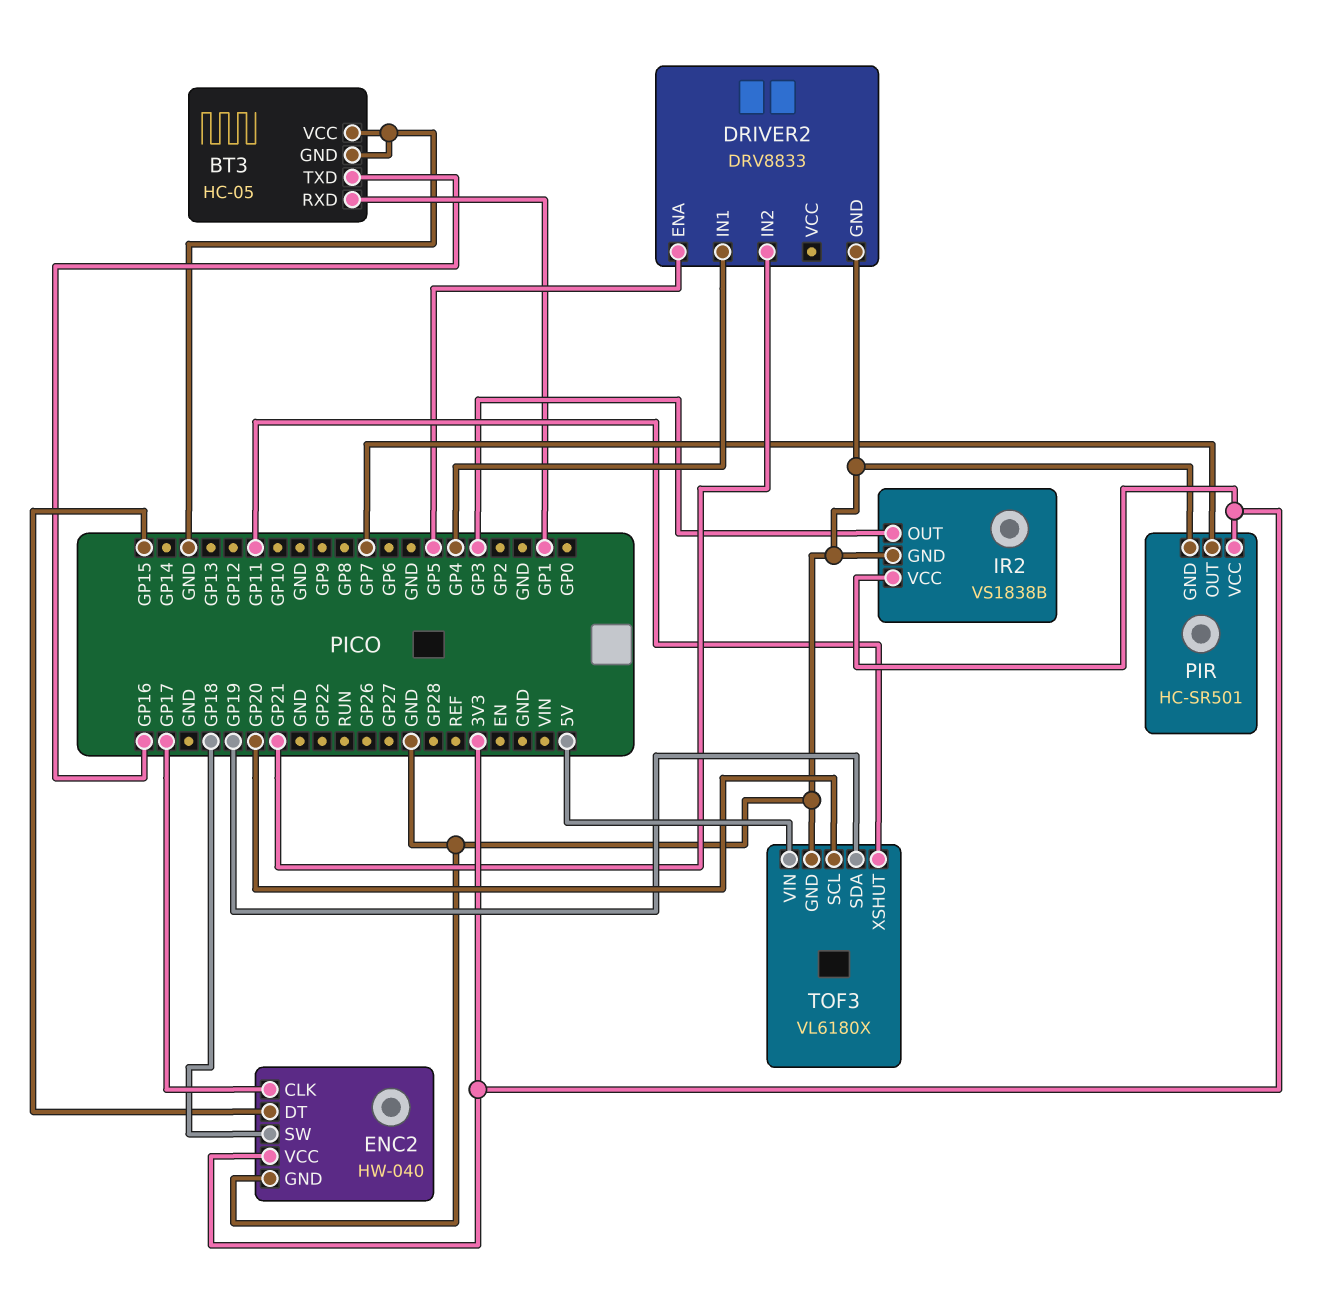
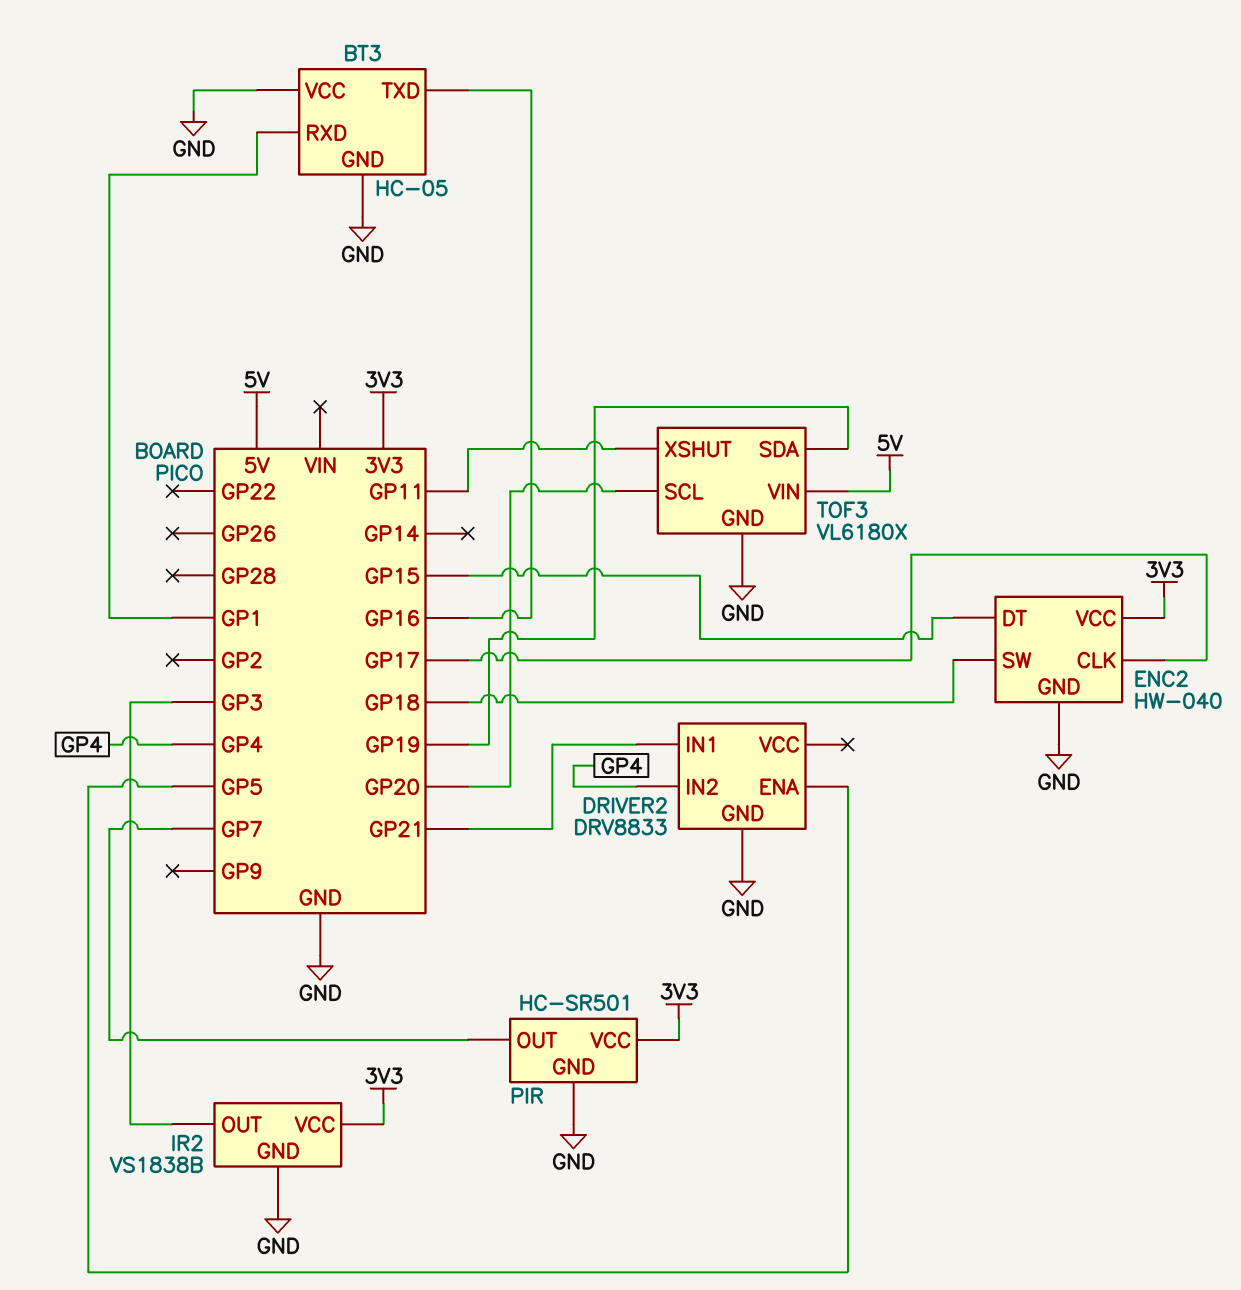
DRIVER2 pin IN1: GP4 -> GP21
DRIVER2 pin IN2: GP21 -> GP4

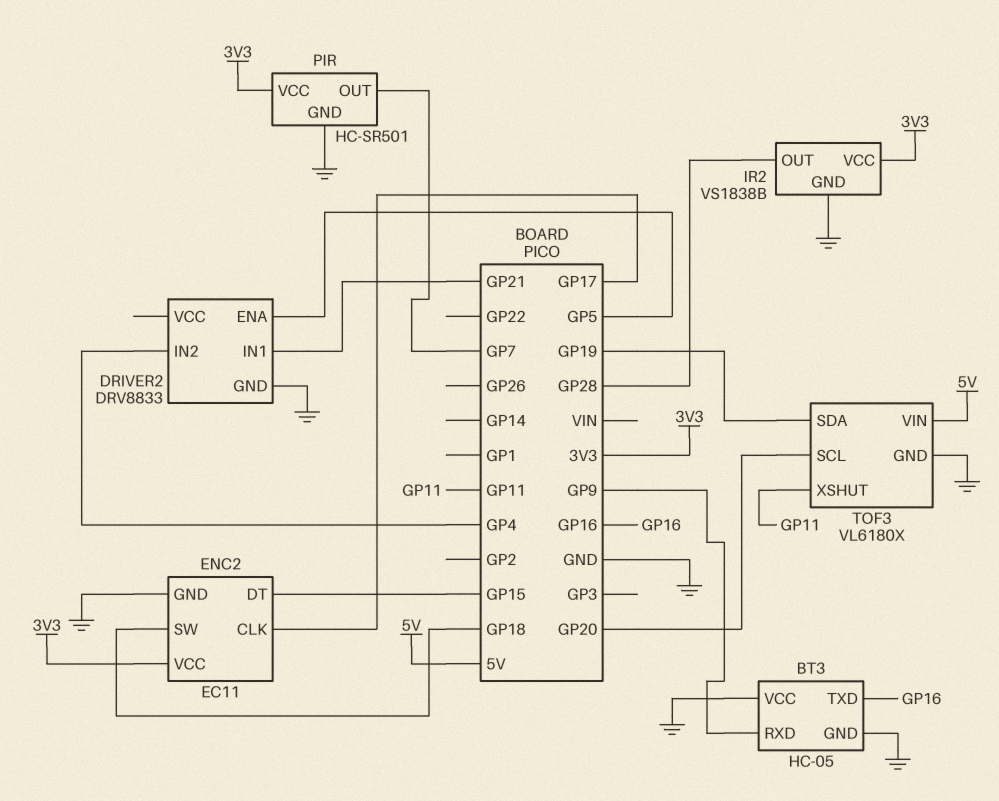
BT3 pin RXD: GP1 -> GP9
ENC2: HW-040 -> EC11
IR2 pin OUT: GP3 -> GP28

